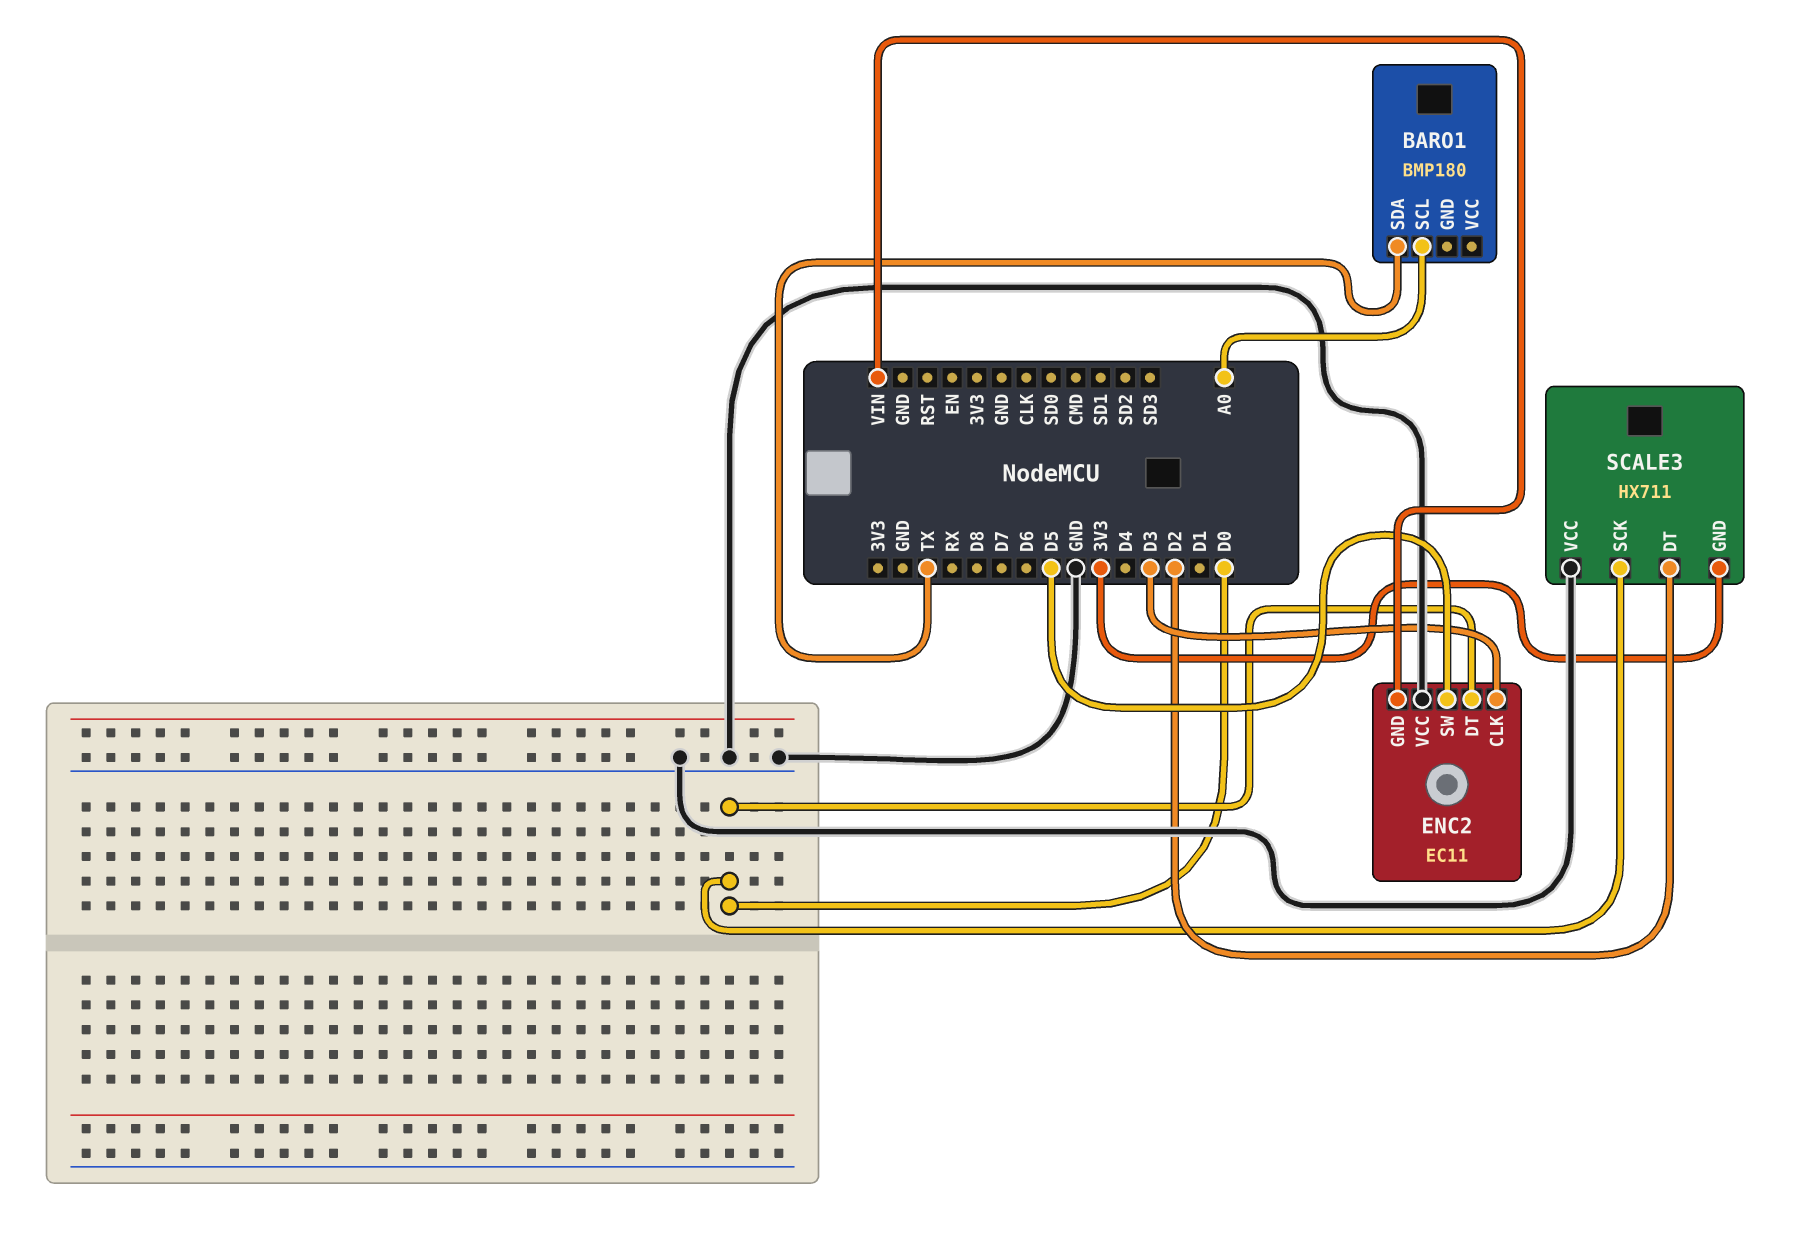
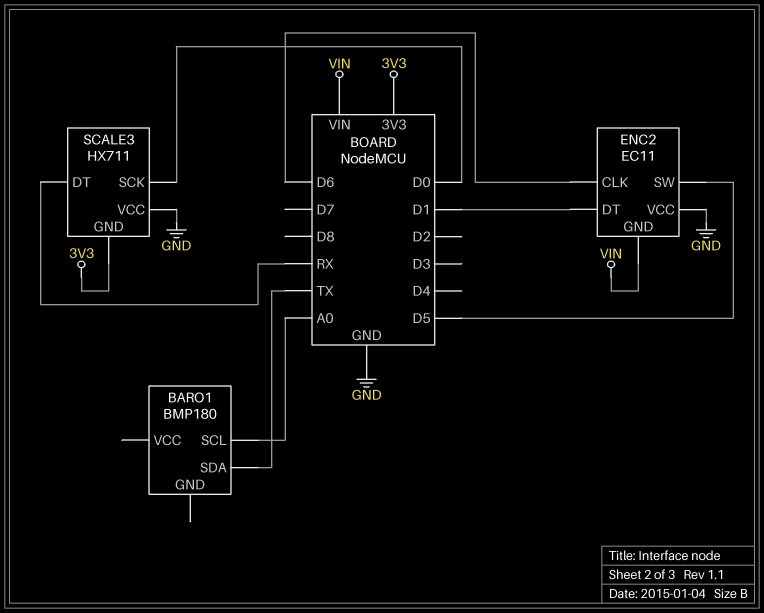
ENC2 pin CLK: D3 -> D6
ENC2 pin DT: D0 -> D1
SCALE3 pin DT: D2 -> RX

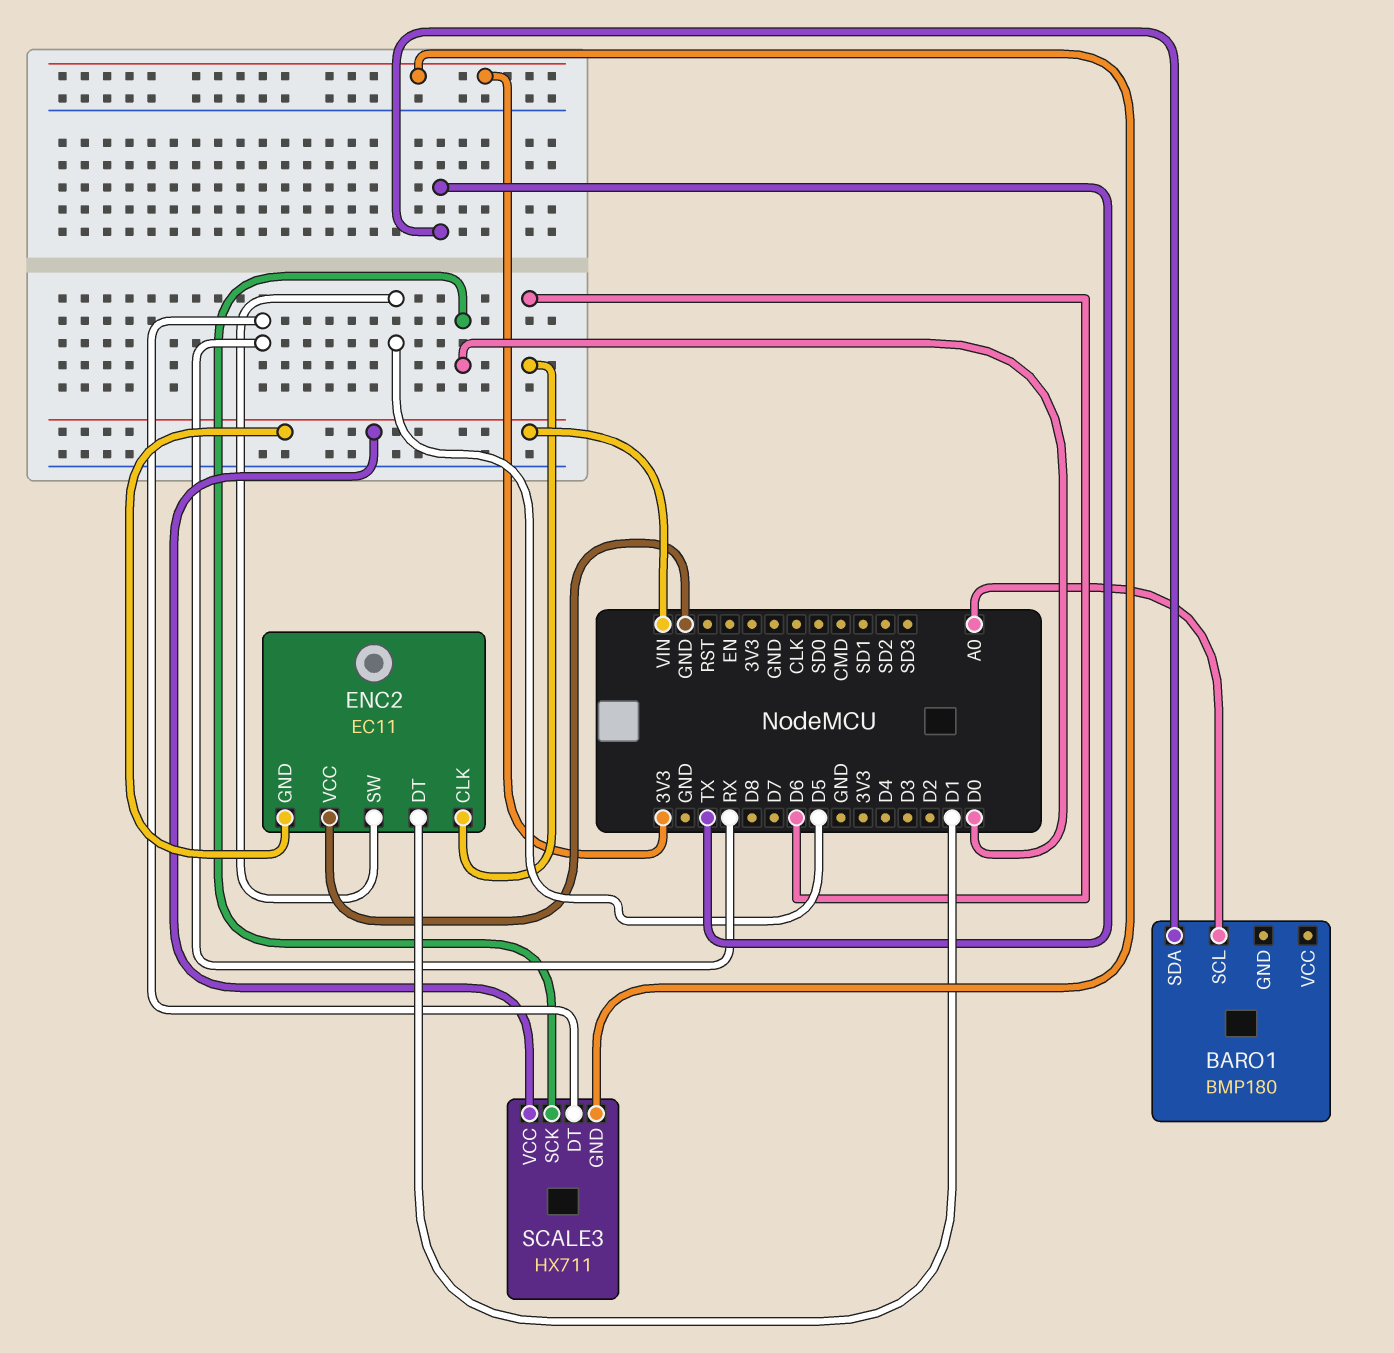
SCALE3 pin VCC: GND -> VIN

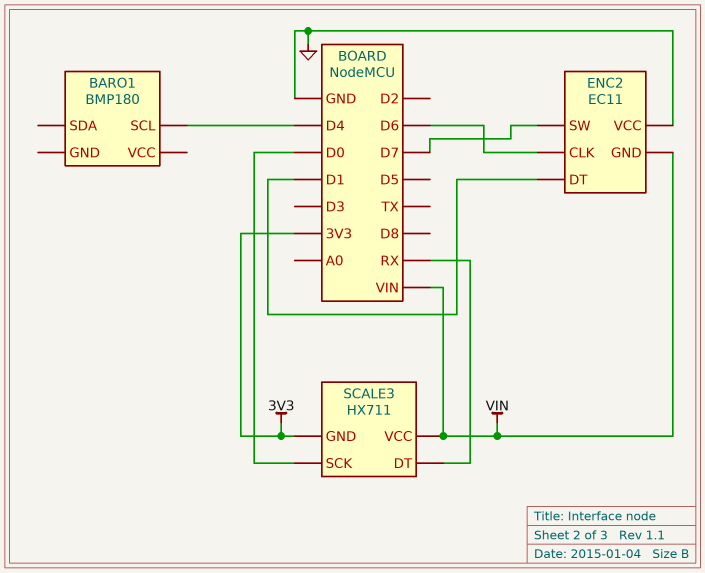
BARO1 pin SCL: A0 -> D4
BARO1 pin SDA: TX -> none
ENC2 pin SW: D5 -> D7

